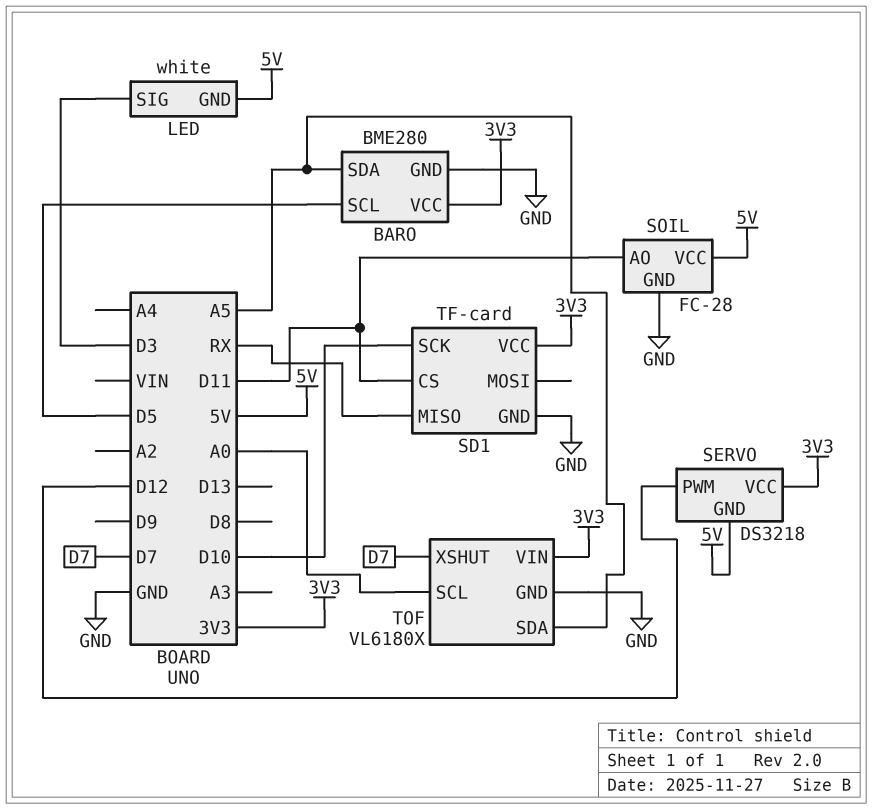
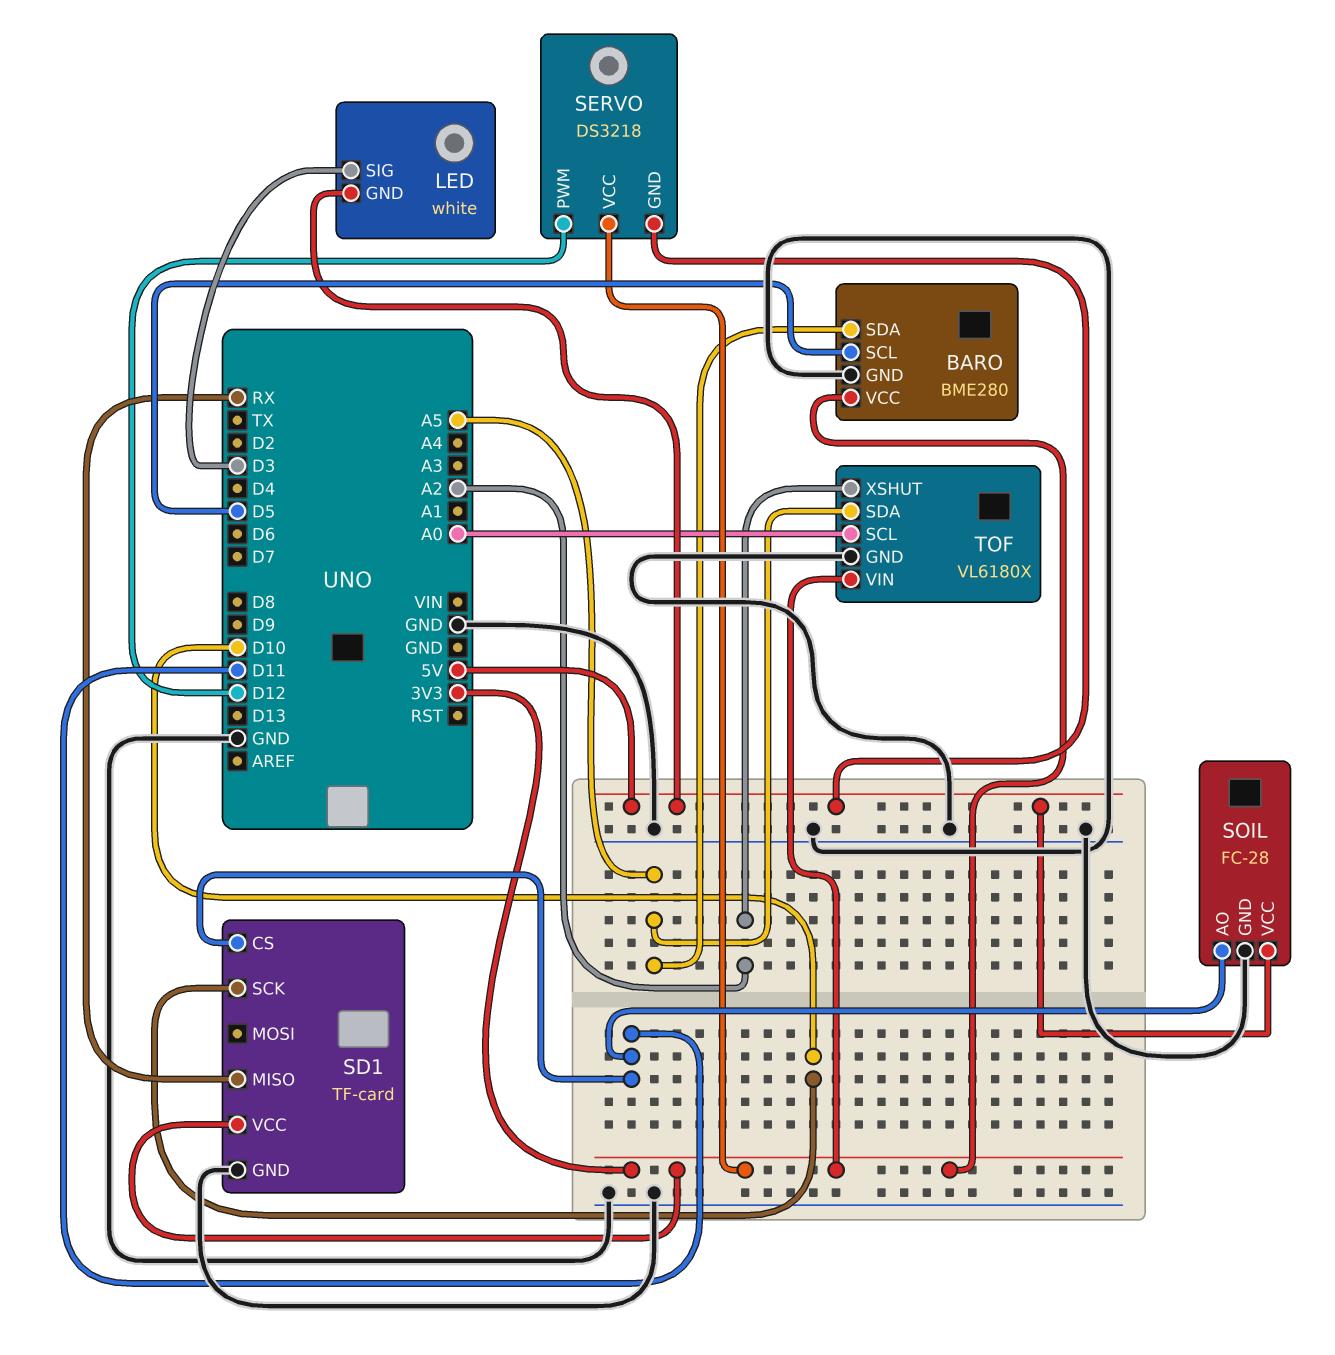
TOF pin XSHUT: D7 -> A2

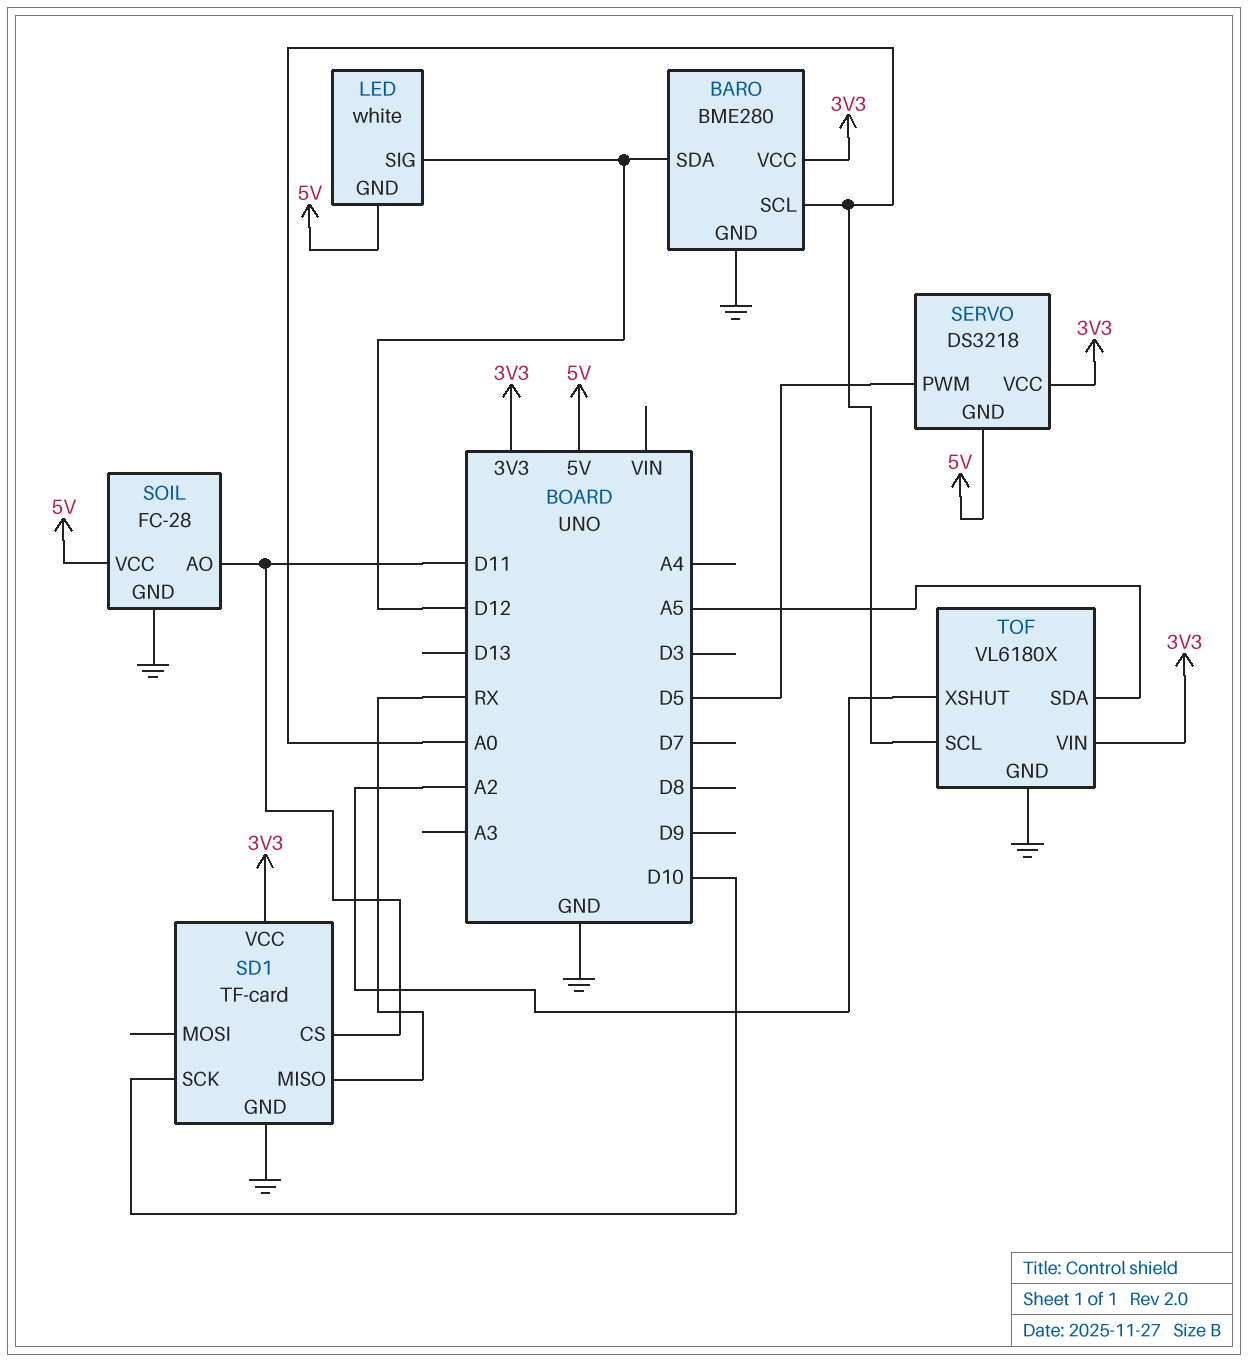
BARO pin SCL: D5 -> A0
BARO pin SDA: A5 -> D12
LED pin SIG: D3 -> D12
SERVO pin PWM: D12 -> D5

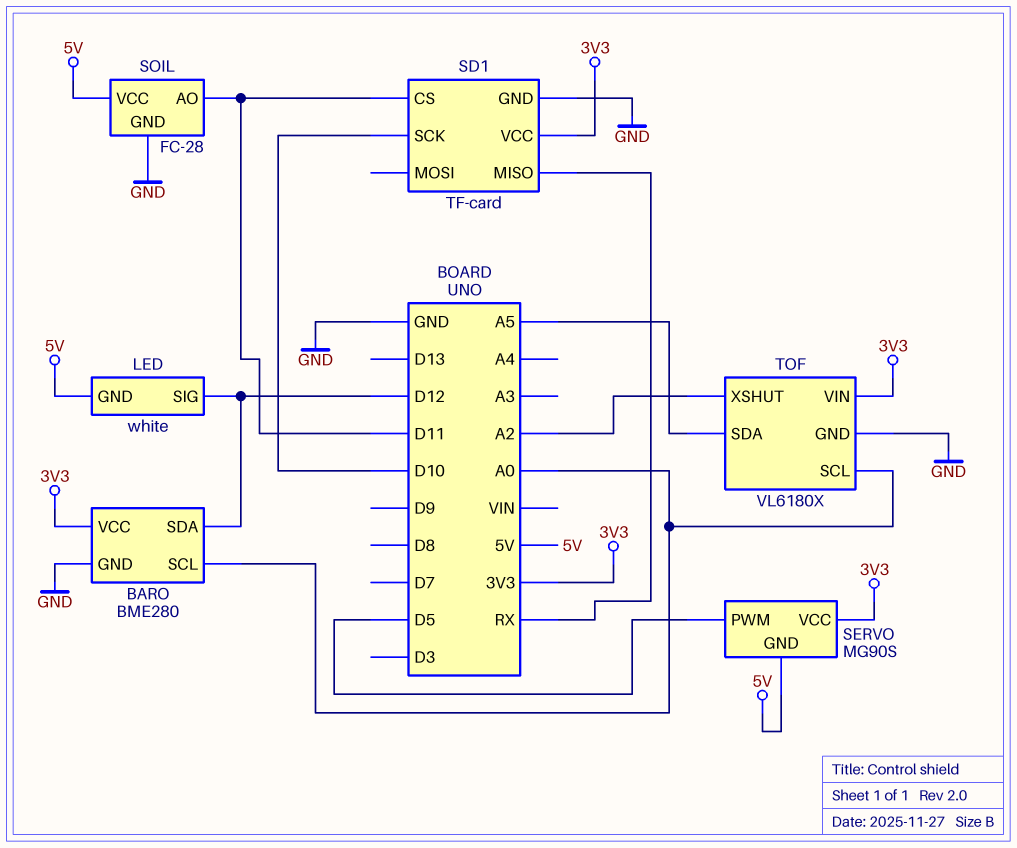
SERVO: DS3218 -> MG90S

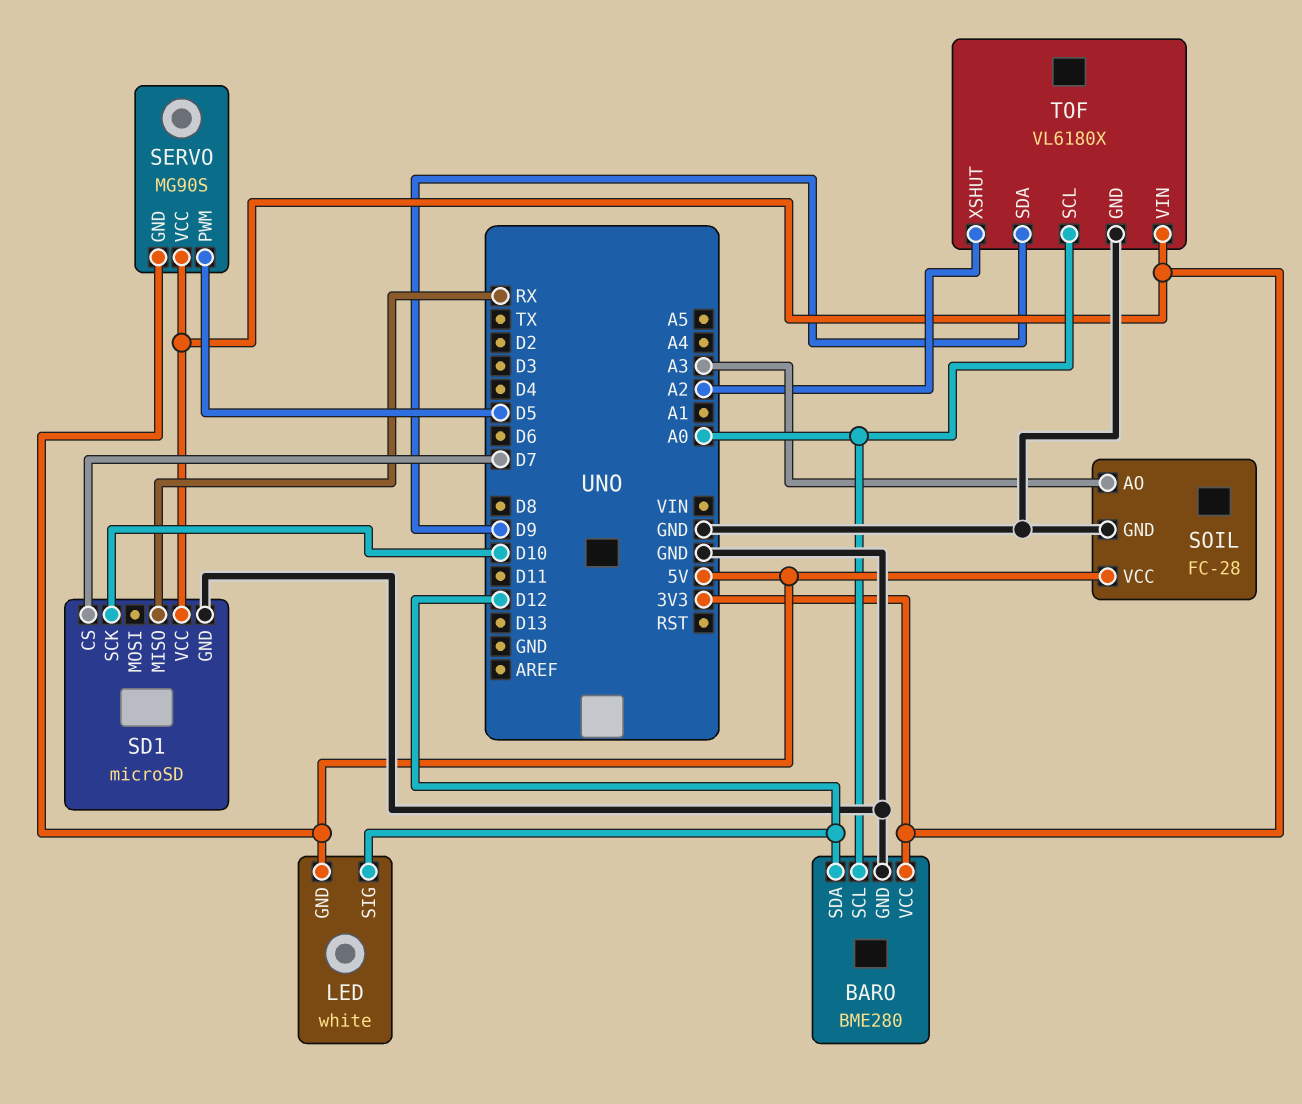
SD1: TF-card -> microSD
SD1 pin CS: D11 -> D7
SOIL pin AO: D11 -> A3
TOF pin SDA: A5 -> D9

